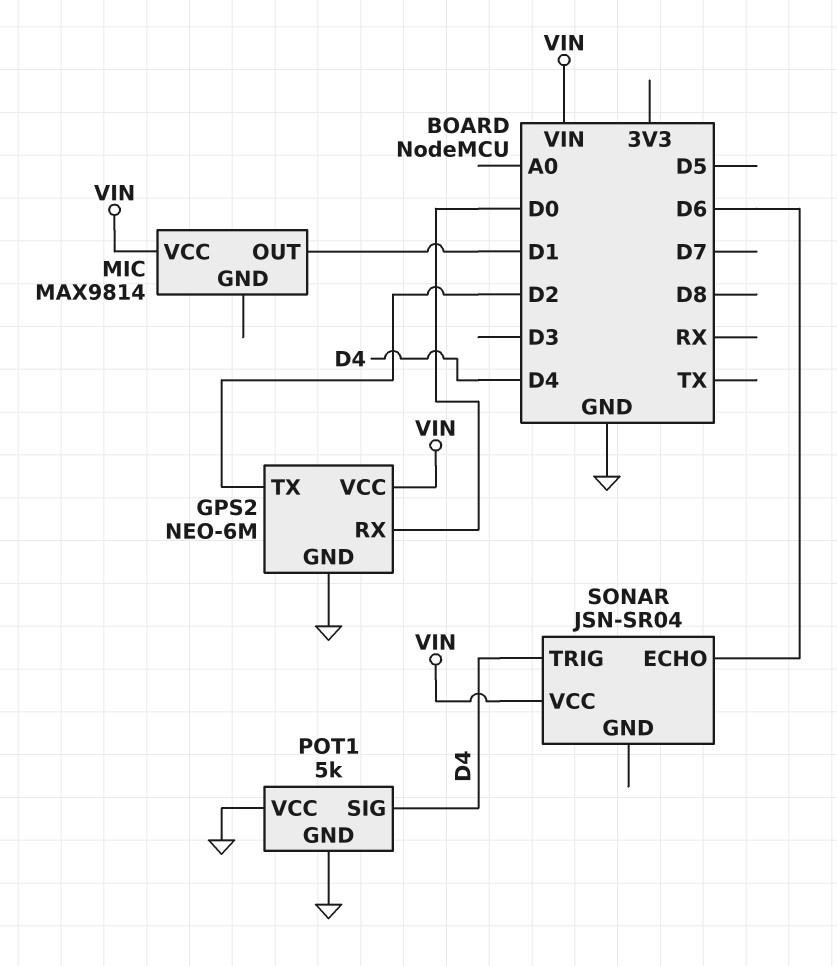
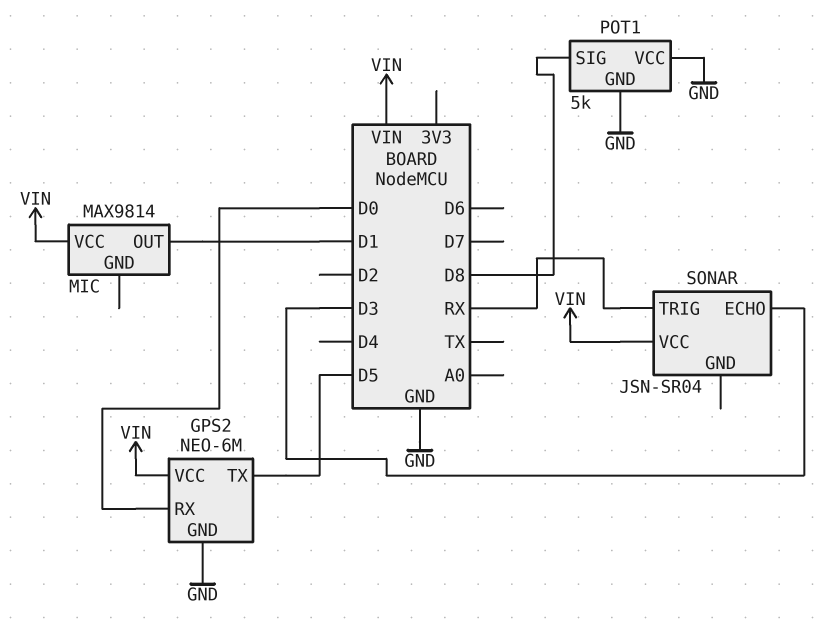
GPS2 pin TX: D2 -> D5
POT1 pin SIG: D4 -> D8
SONAR pin ECHO: D6 -> D3
SONAR pin TRIG: D4 -> RX

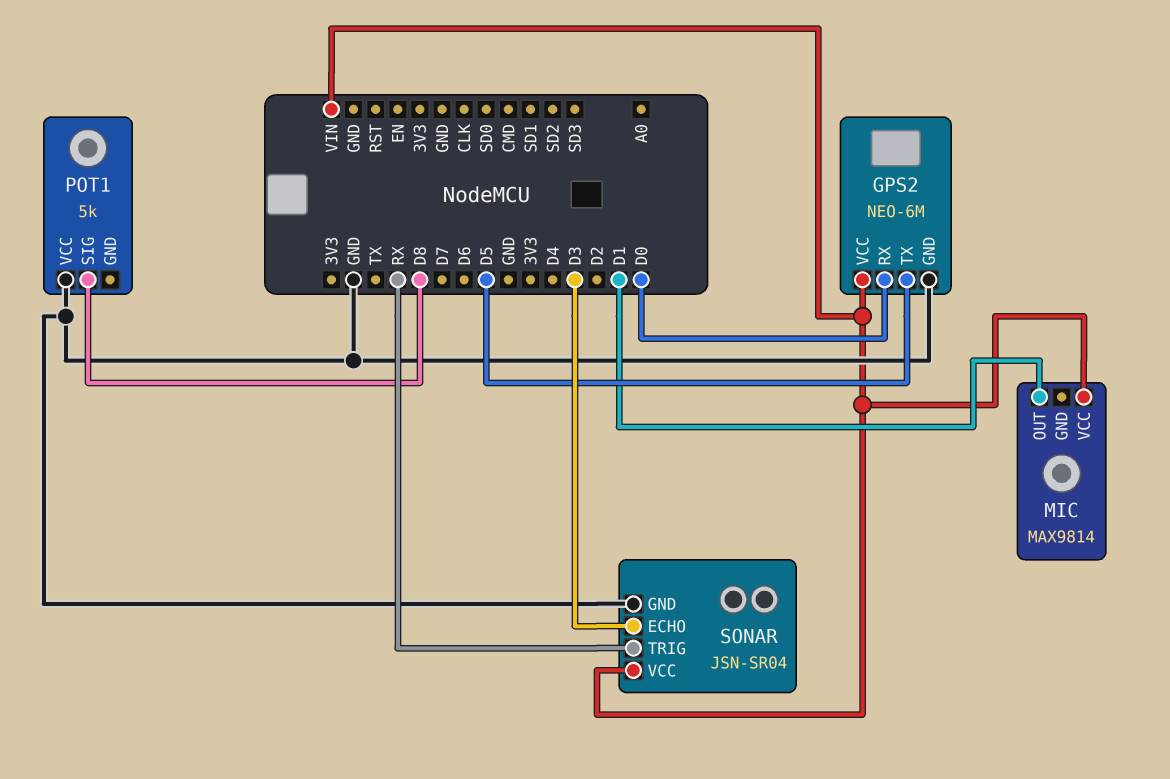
POT1 pin GND: GND -> none
SONAR pin GND: none -> GND

